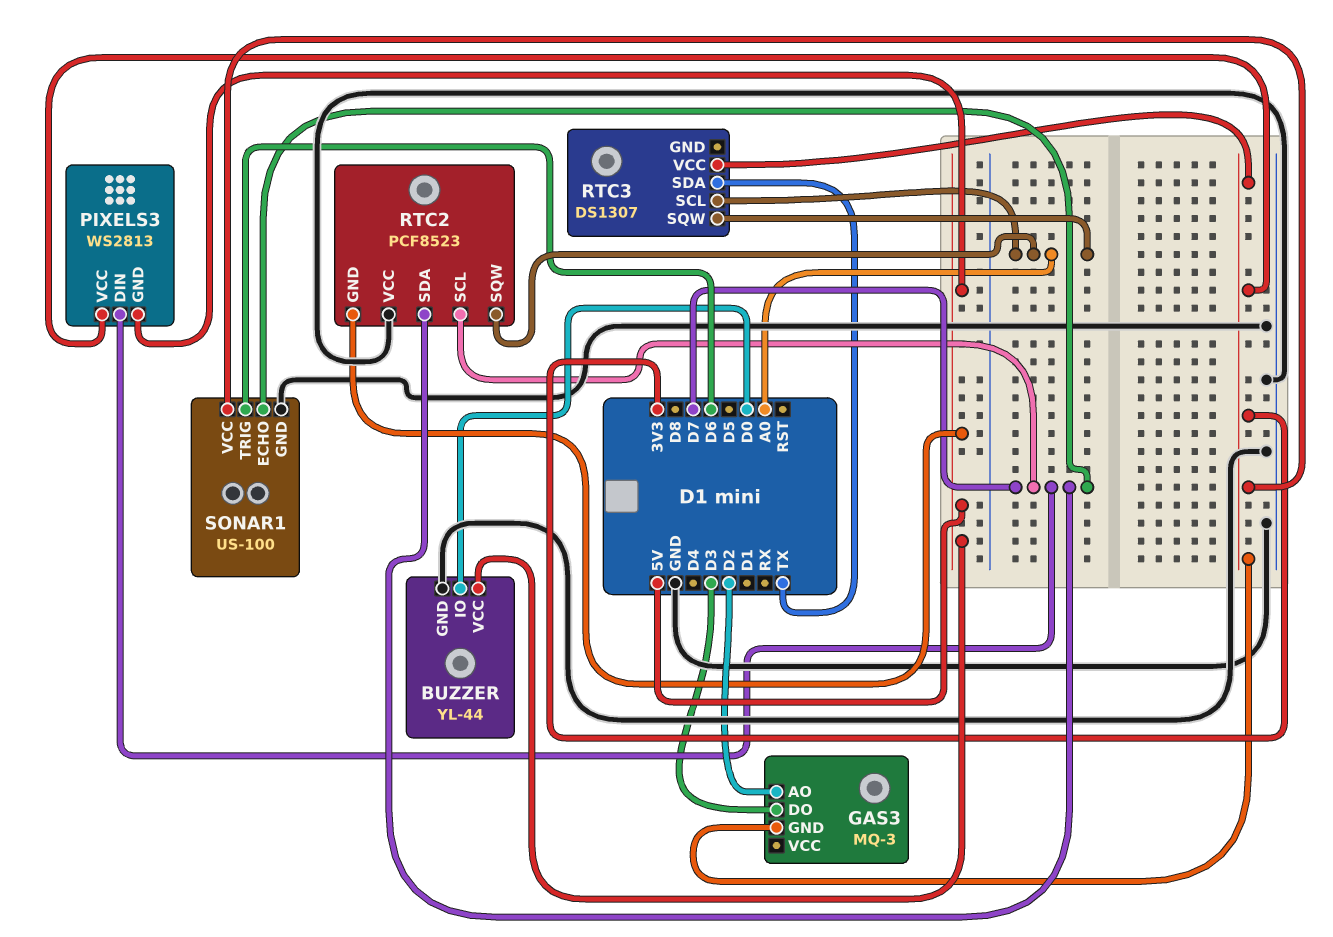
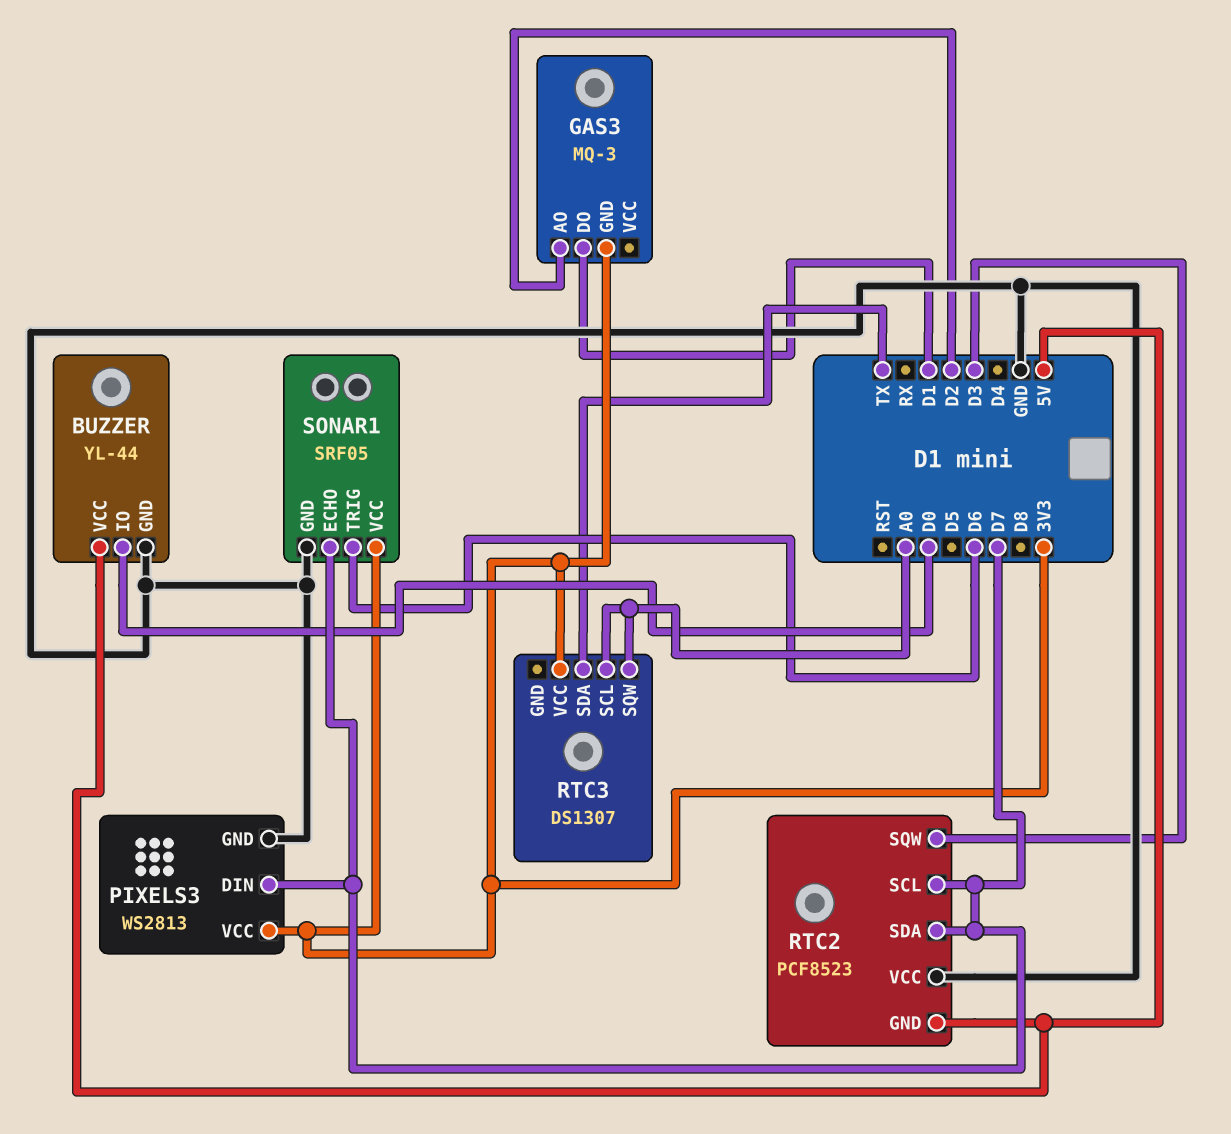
GAS3 pin DO: D3 -> D1
PIXELS3 pin GND: 5V -> GND
RTC2 pin SQW: A0 -> D3
SONAR1: US-100 -> SRF05

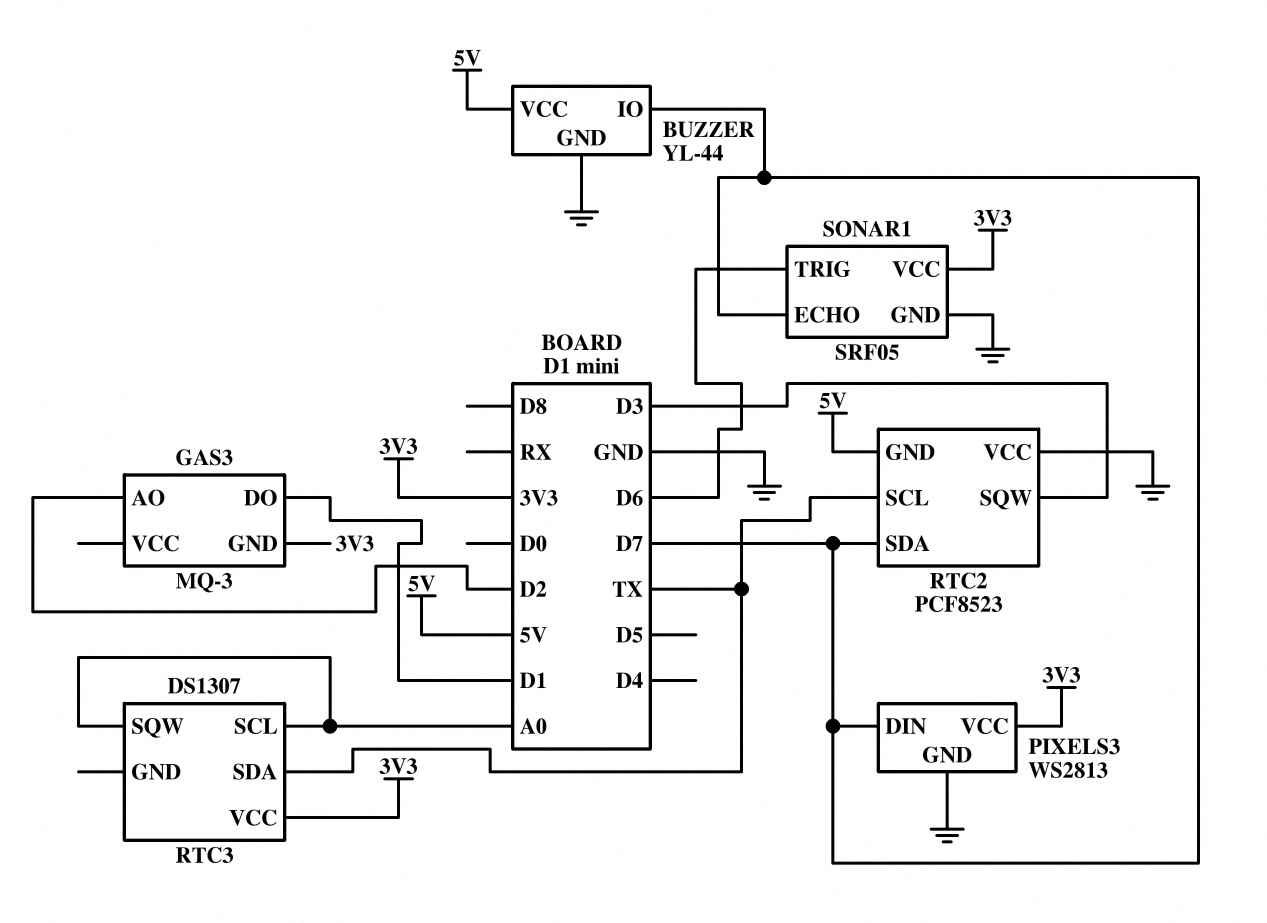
BUZZER pin IO: D0 -> D7
RTC2 pin SCL: D7 -> TX

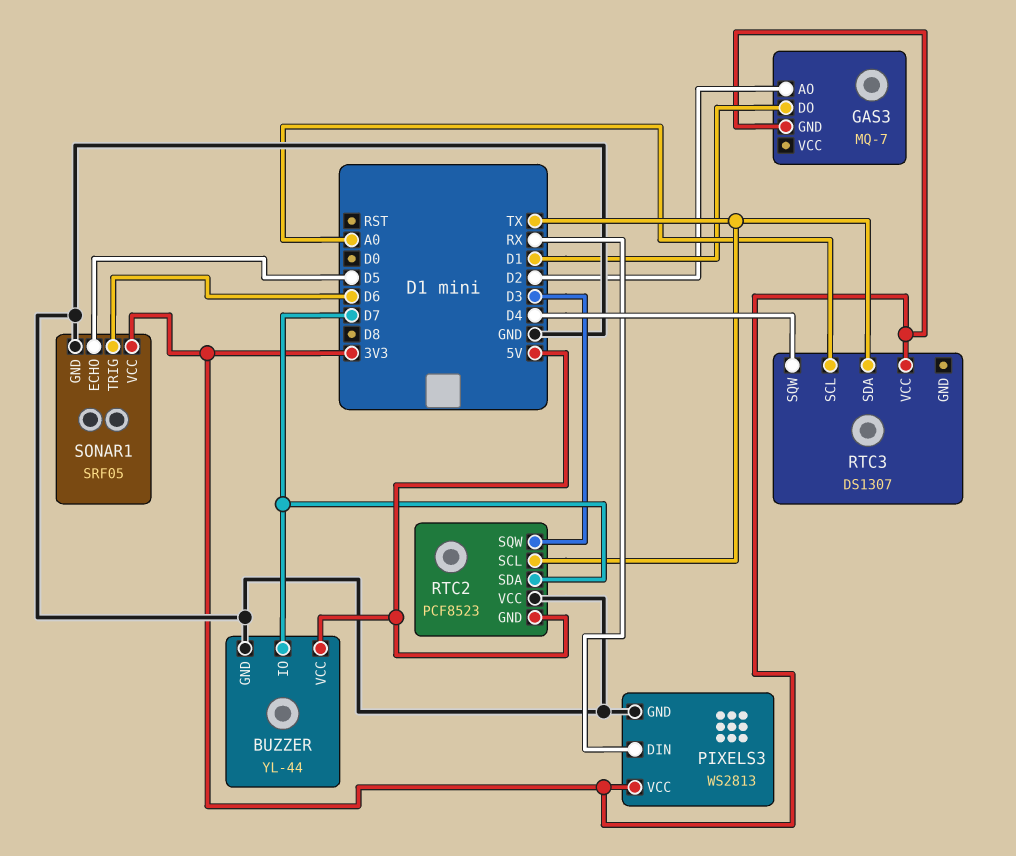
GAS3: MQ-3 -> MQ-7
PIXELS3 pin DIN: D7 -> RX
RTC3 pin SQW: A0 -> D4
SONAR1 pin ECHO: D7 -> D5

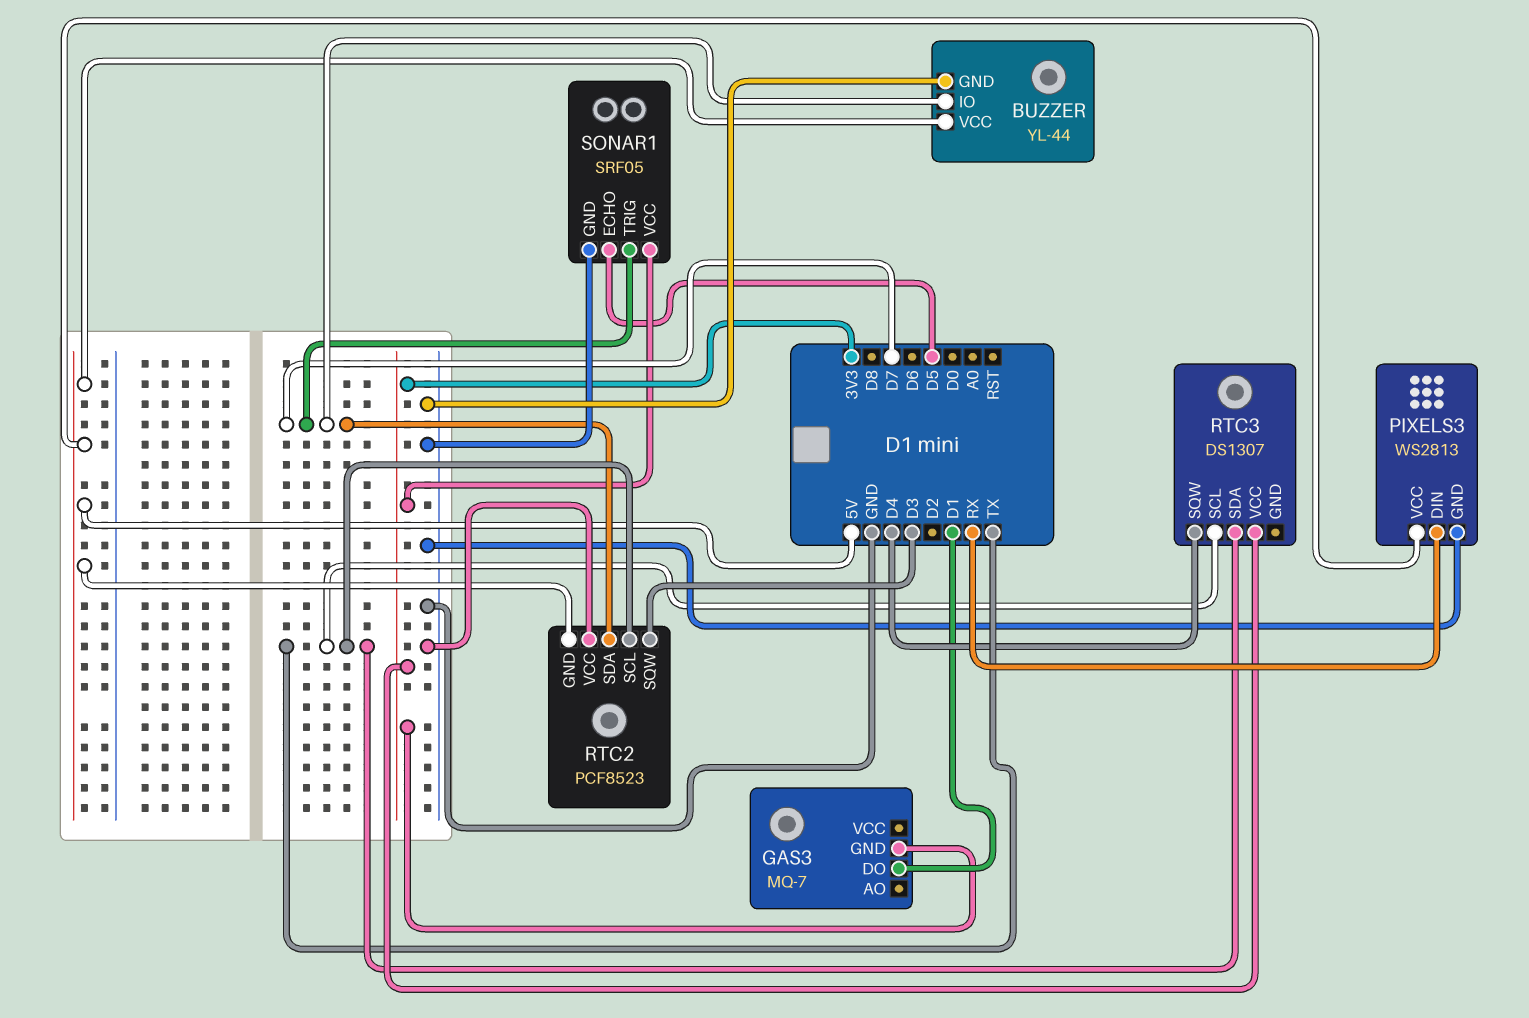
GAS3 pin AO: D2 -> none
PIXELS3 pin VCC: 3V3 -> 5V
RTC3 pin SCL: A0 -> TX
SONAR1 pin TRIG: D6 -> D7

